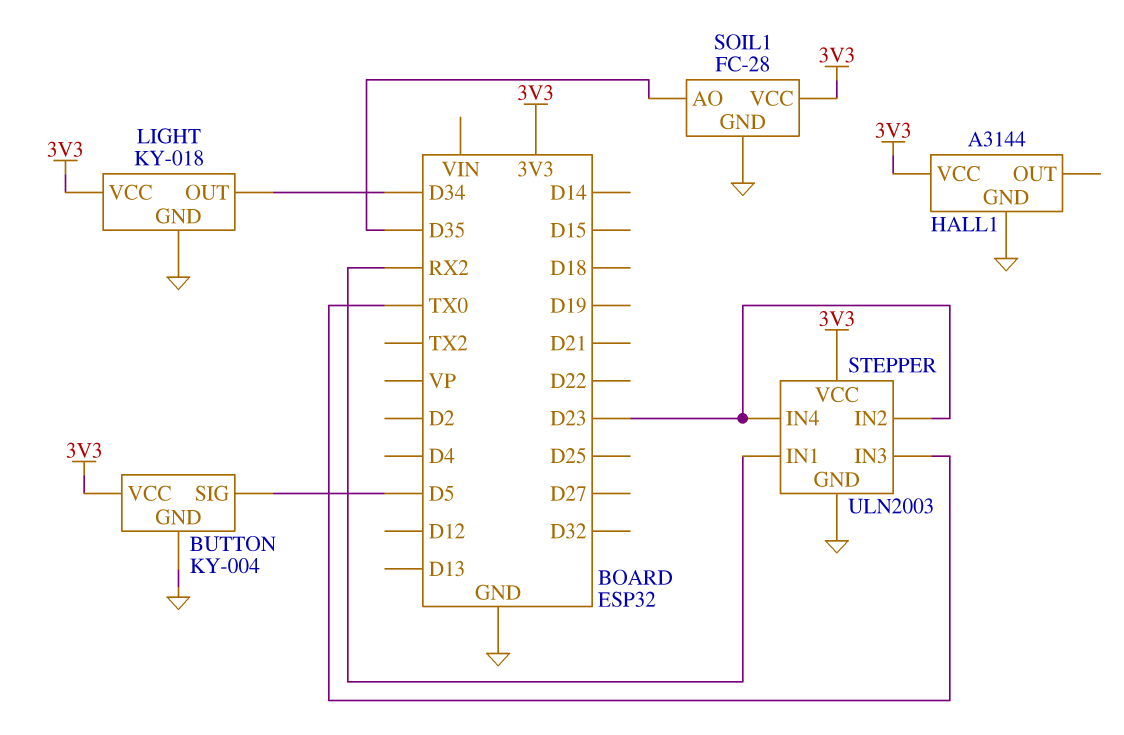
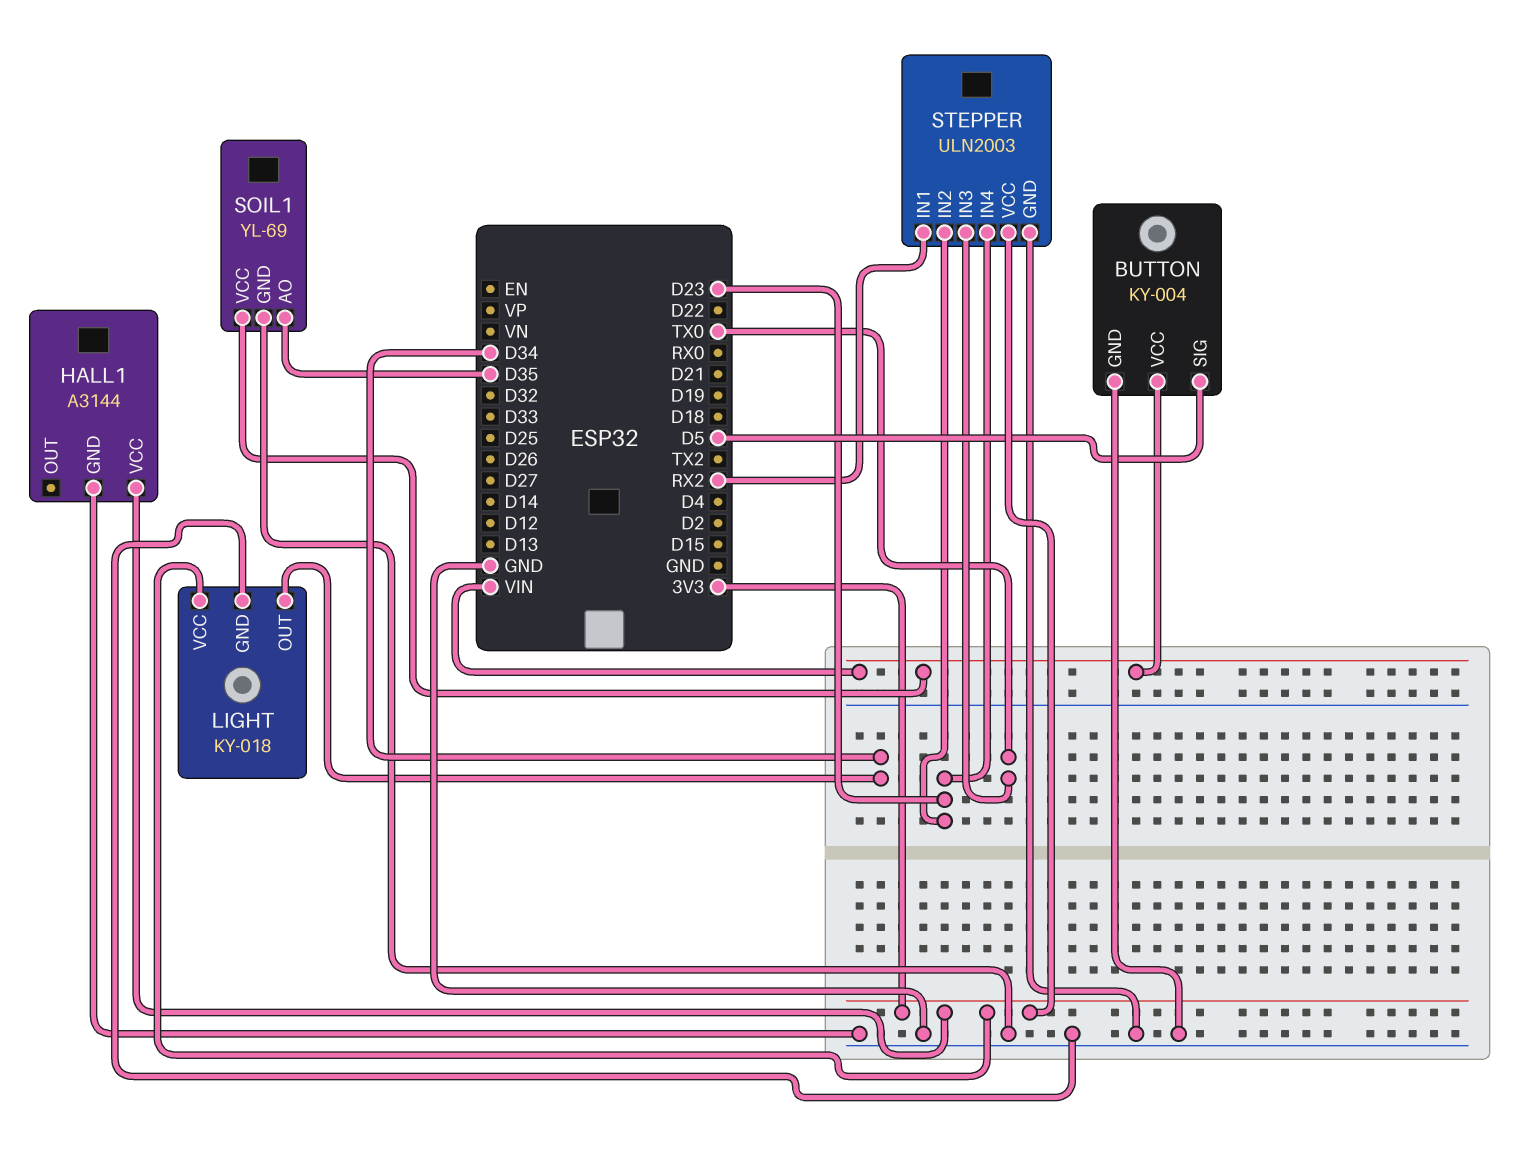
BUTTON pin VCC: 3V3 -> VIN
SOIL1: FC-28 -> YL-69
SOIL1 pin VCC: 3V3 -> VIN

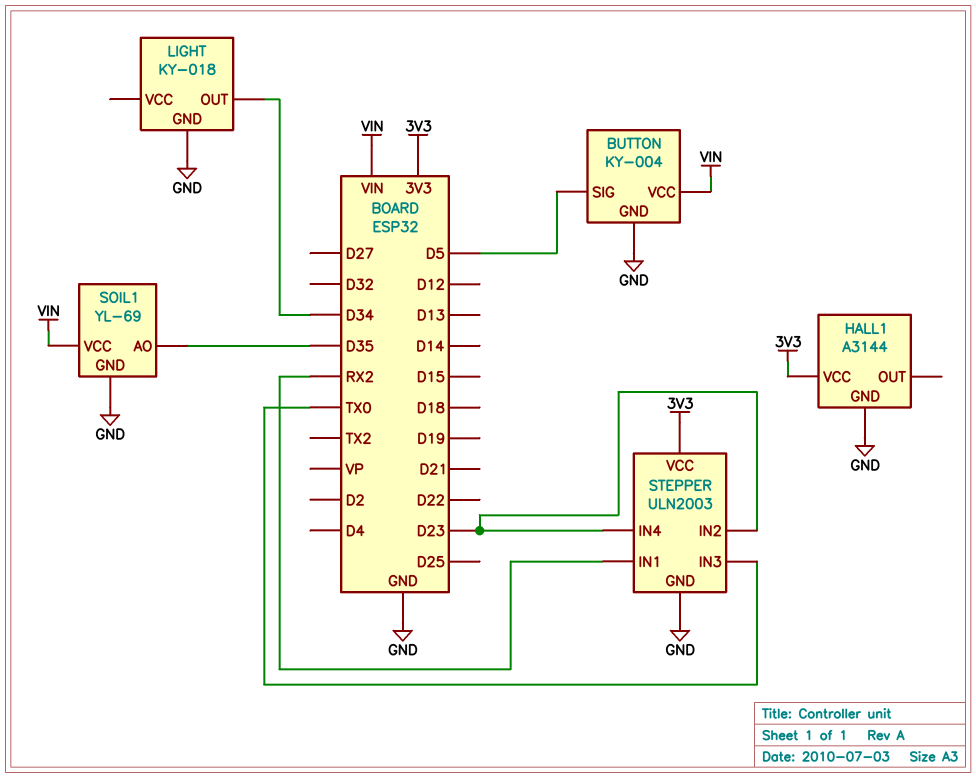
LIGHT pin VCC: 3V3 -> none

